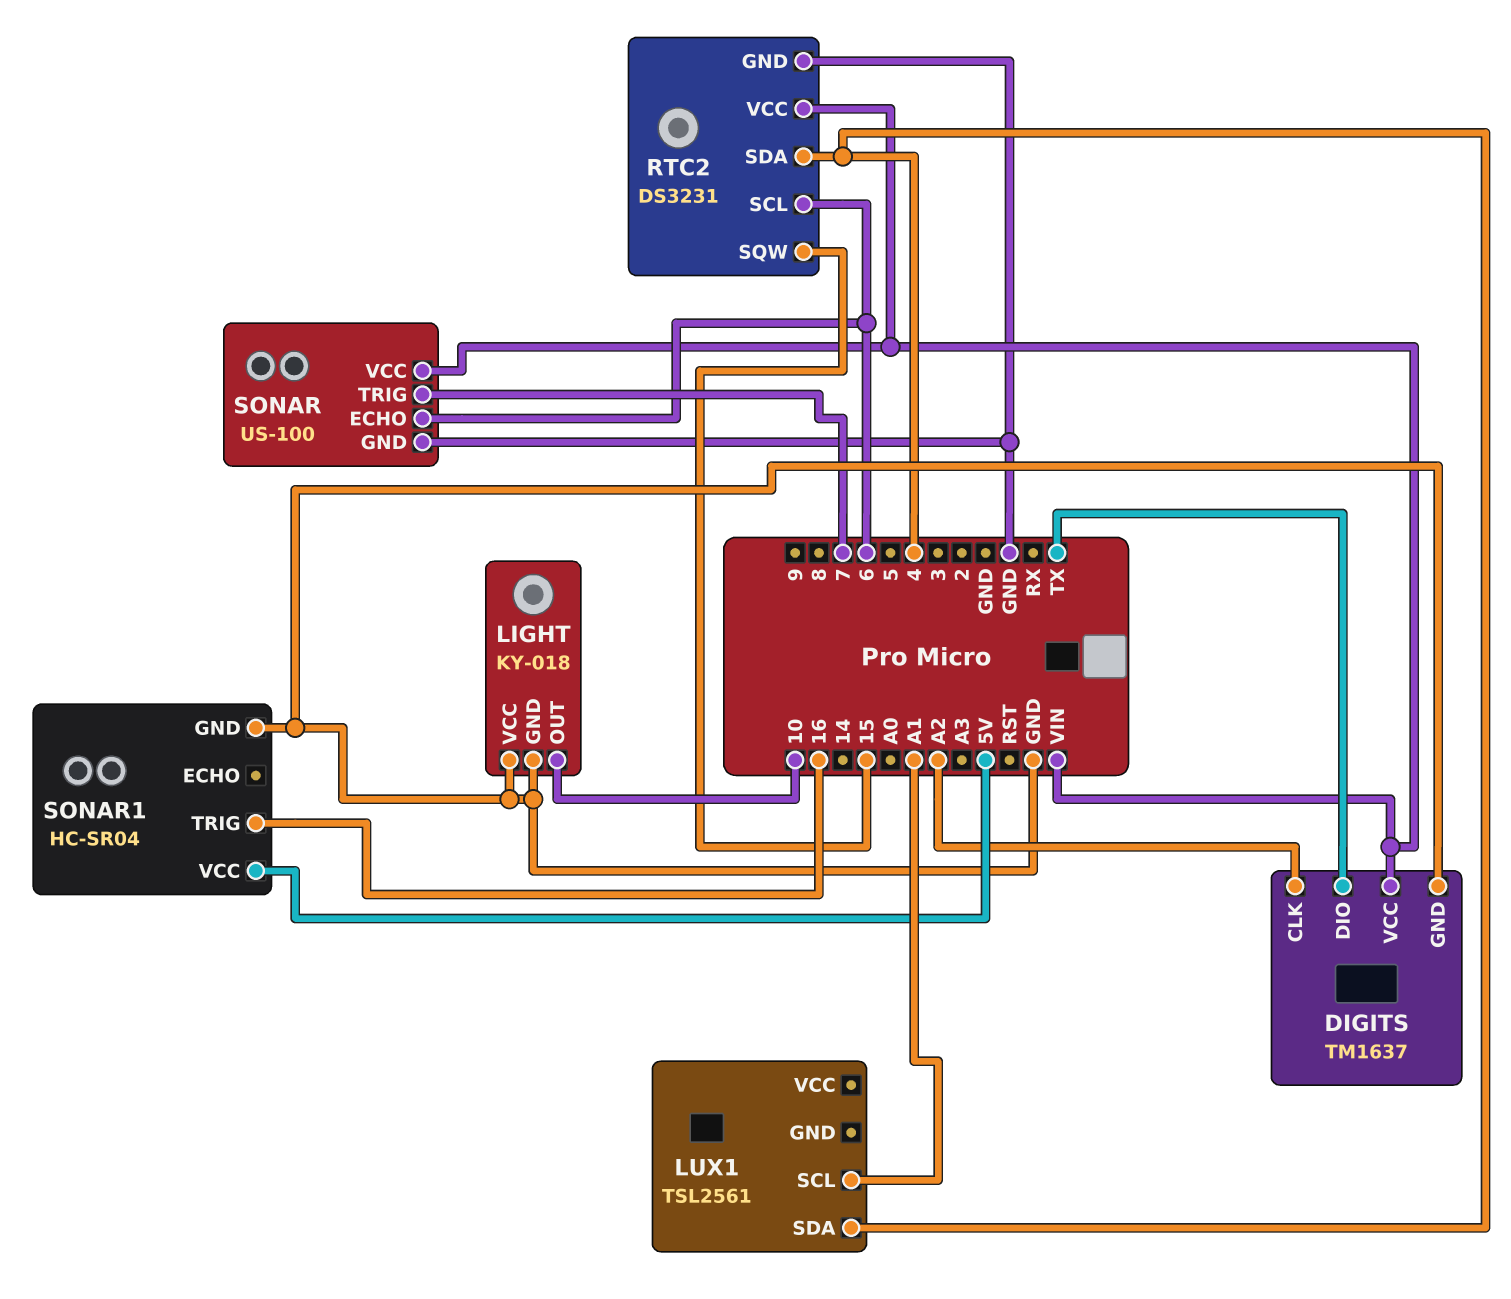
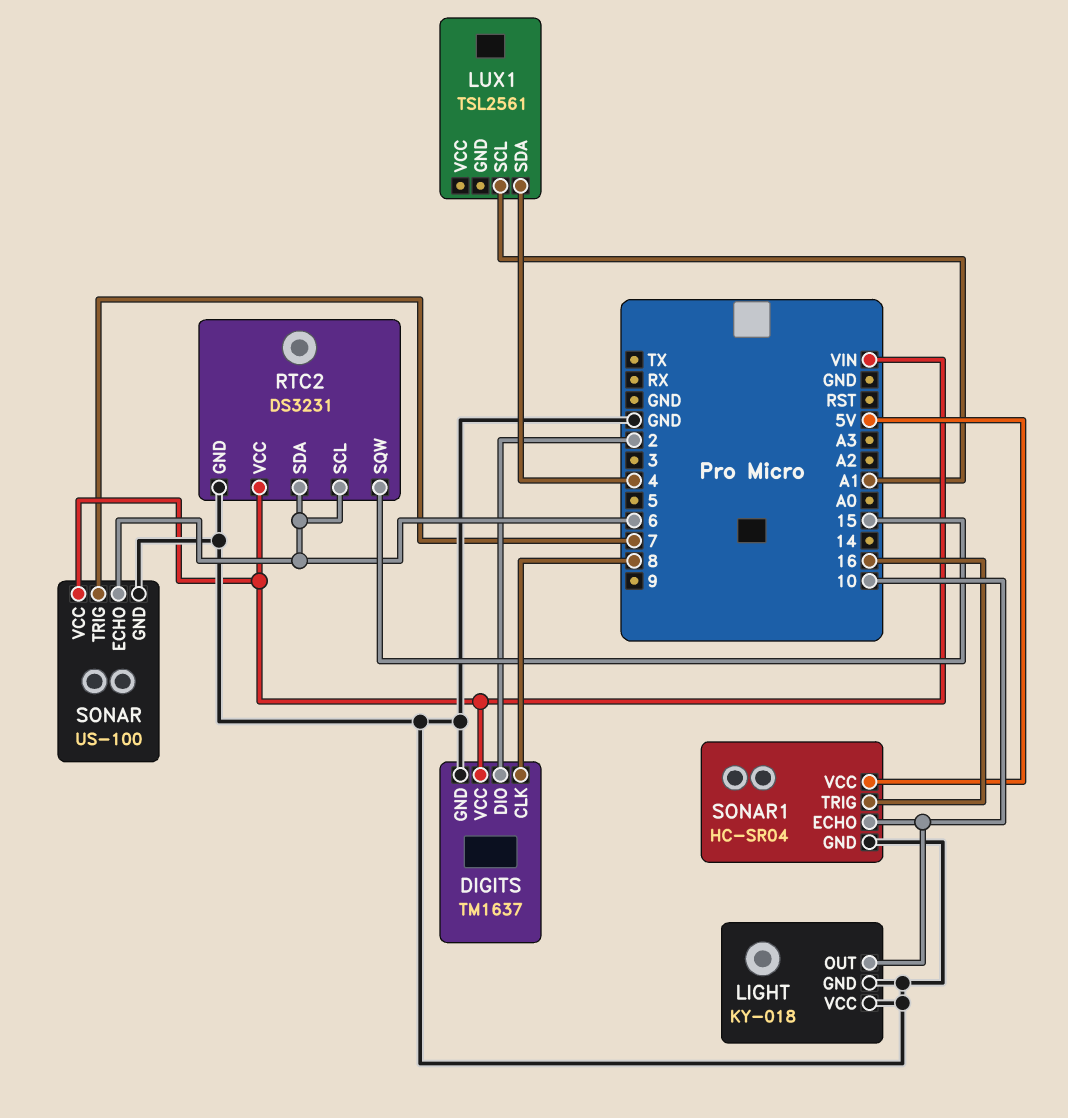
DIGITS pin CLK: A2 -> 8
DIGITS pin DIO: TX -> 2
RTC2 pin SDA: 4 -> 6
SONAR1 pin ECHO: none -> 10

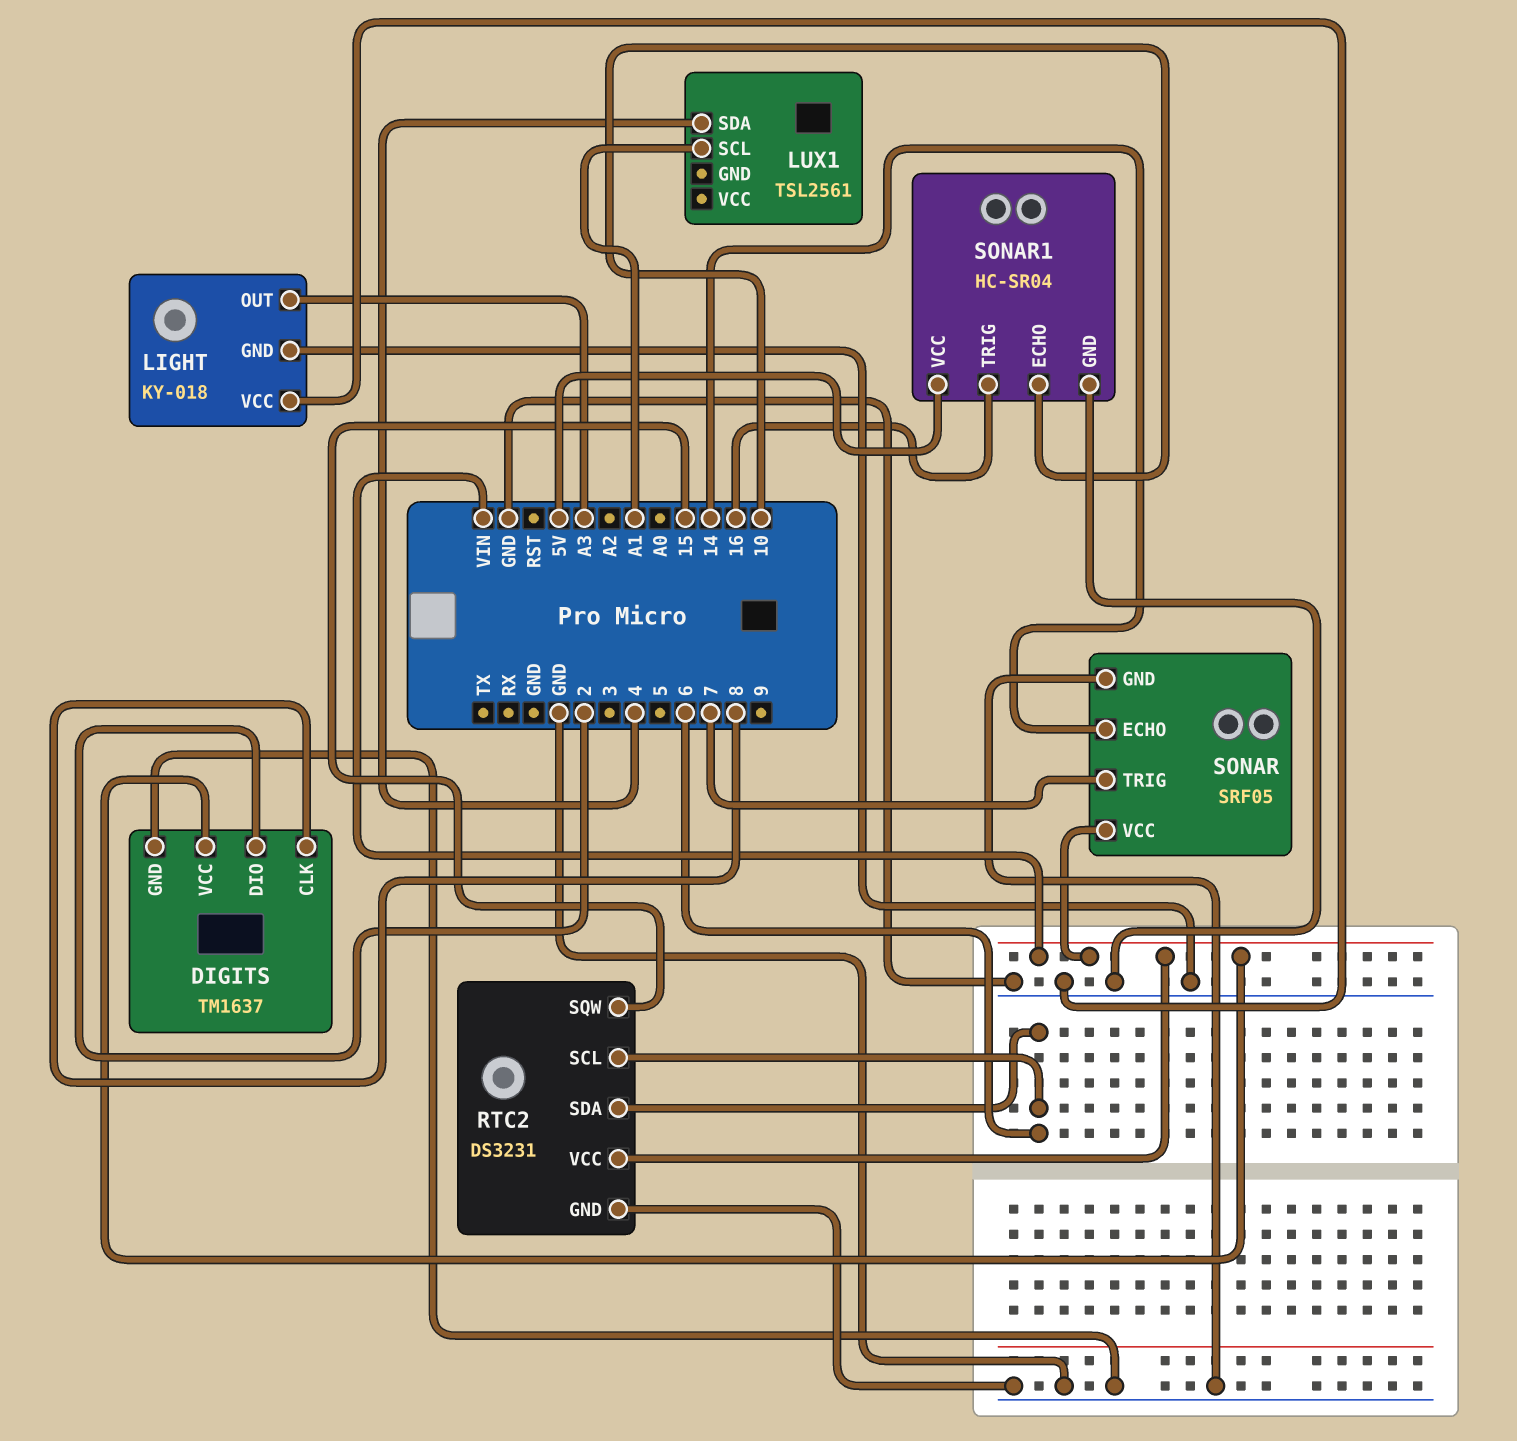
LIGHT pin OUT: 10 -> A3
SONAR: US-100 -> SRF05
SONAR pin ECHO: 6 -> 14

